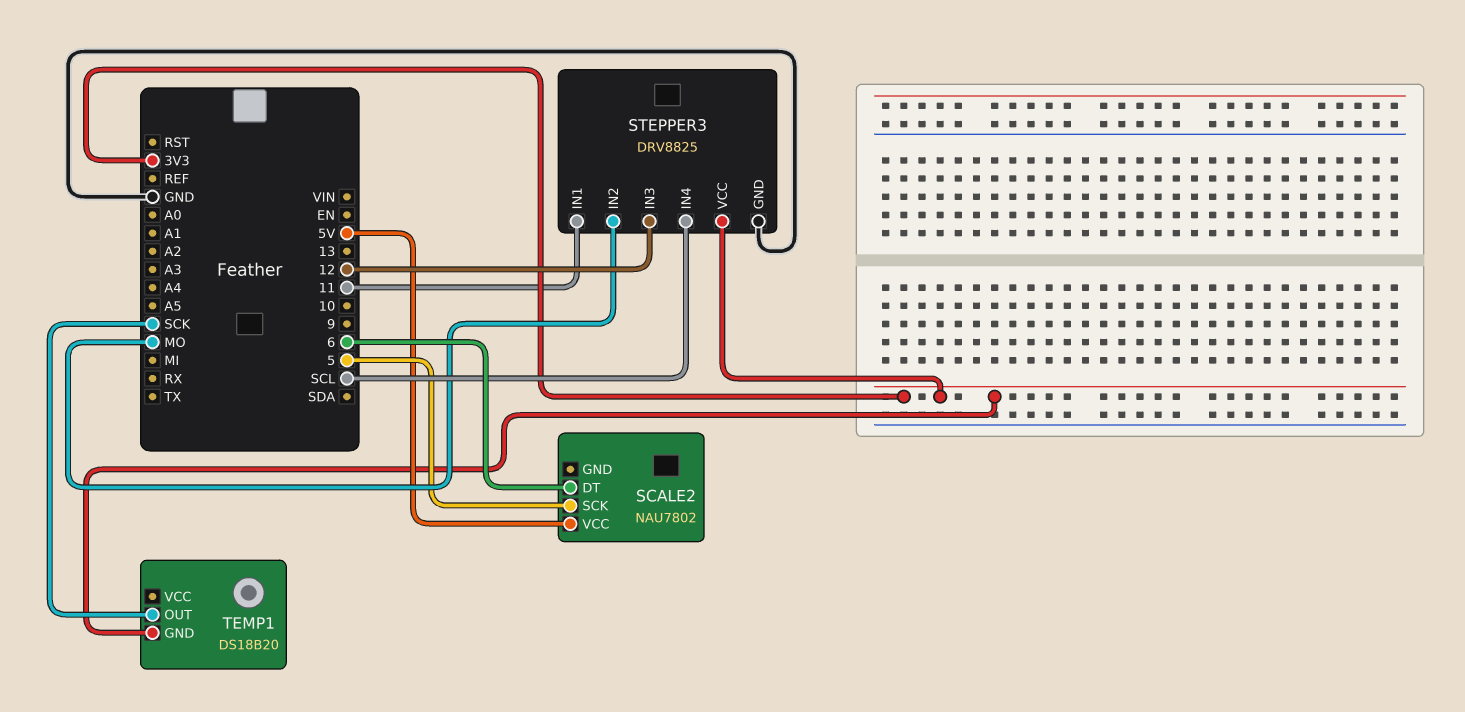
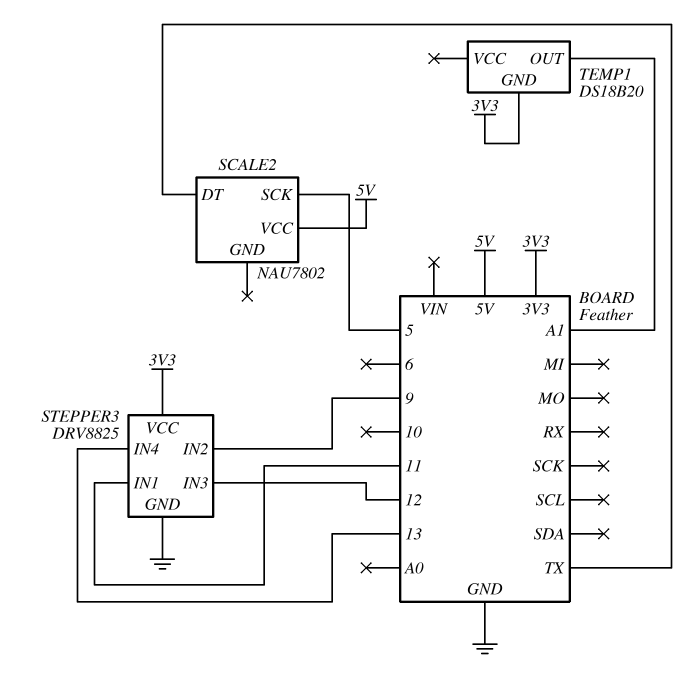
SCALE2 pin DT: 6 -> TX
STEPPER3 pin IN2: MO -> 9
STEPPER3 pin IN4: SCL -> 13
TEMP1 pin OUT: SCK -> A1

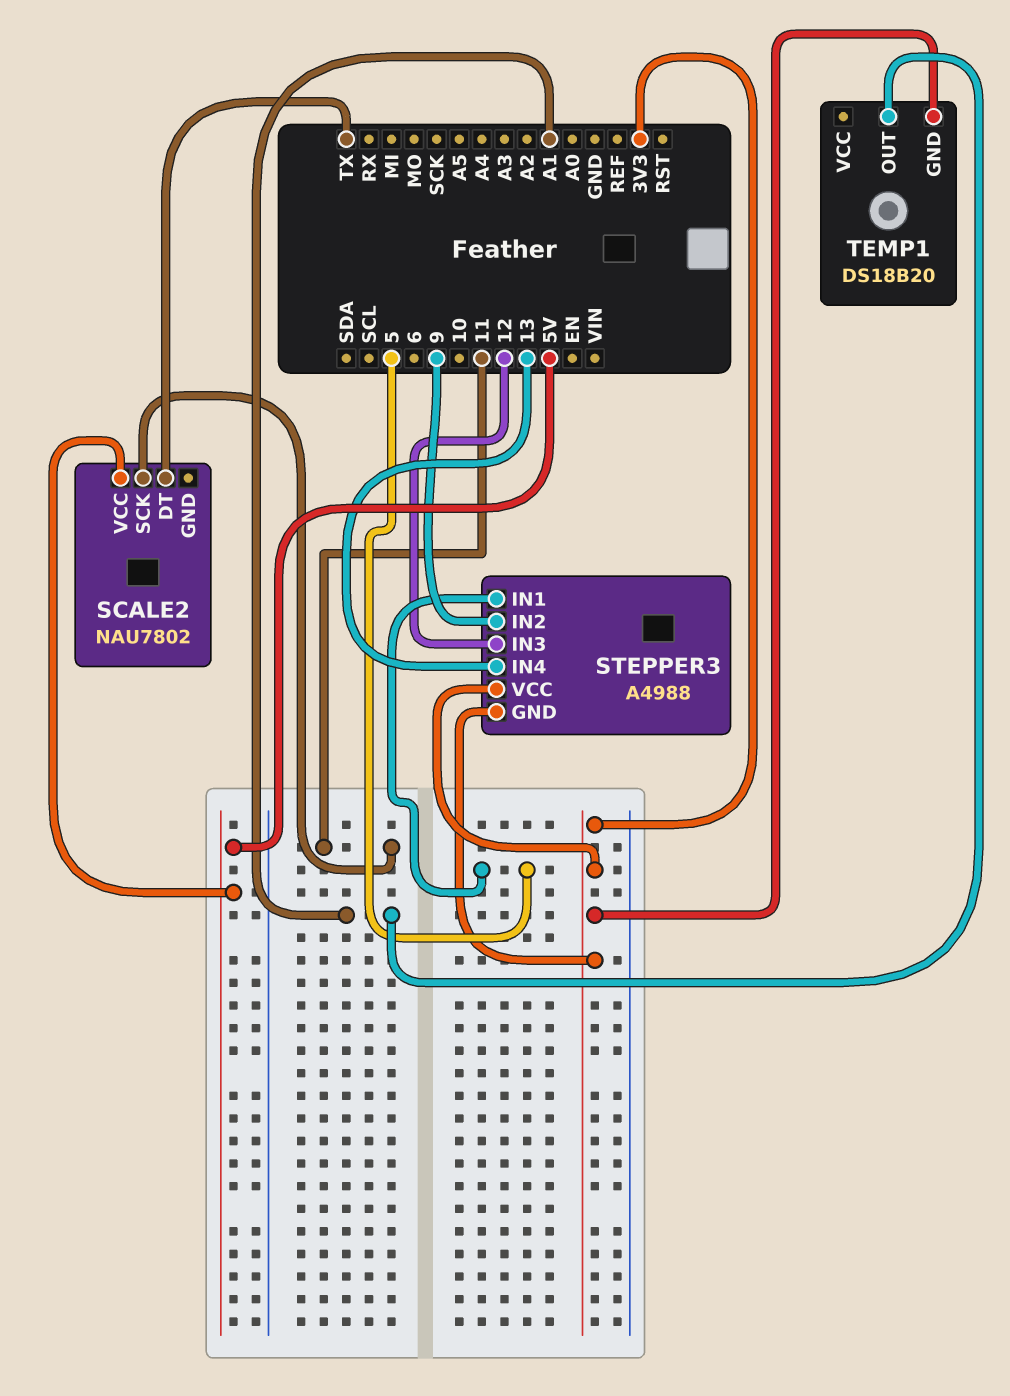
SCALE2 pin SCK: 5 -> 11
STEPPER3: DRV8825 -> A4988
STEPPER3 pin GND: GND -> 3V3
STEPPER3 pin IN1: 11 -> 5

